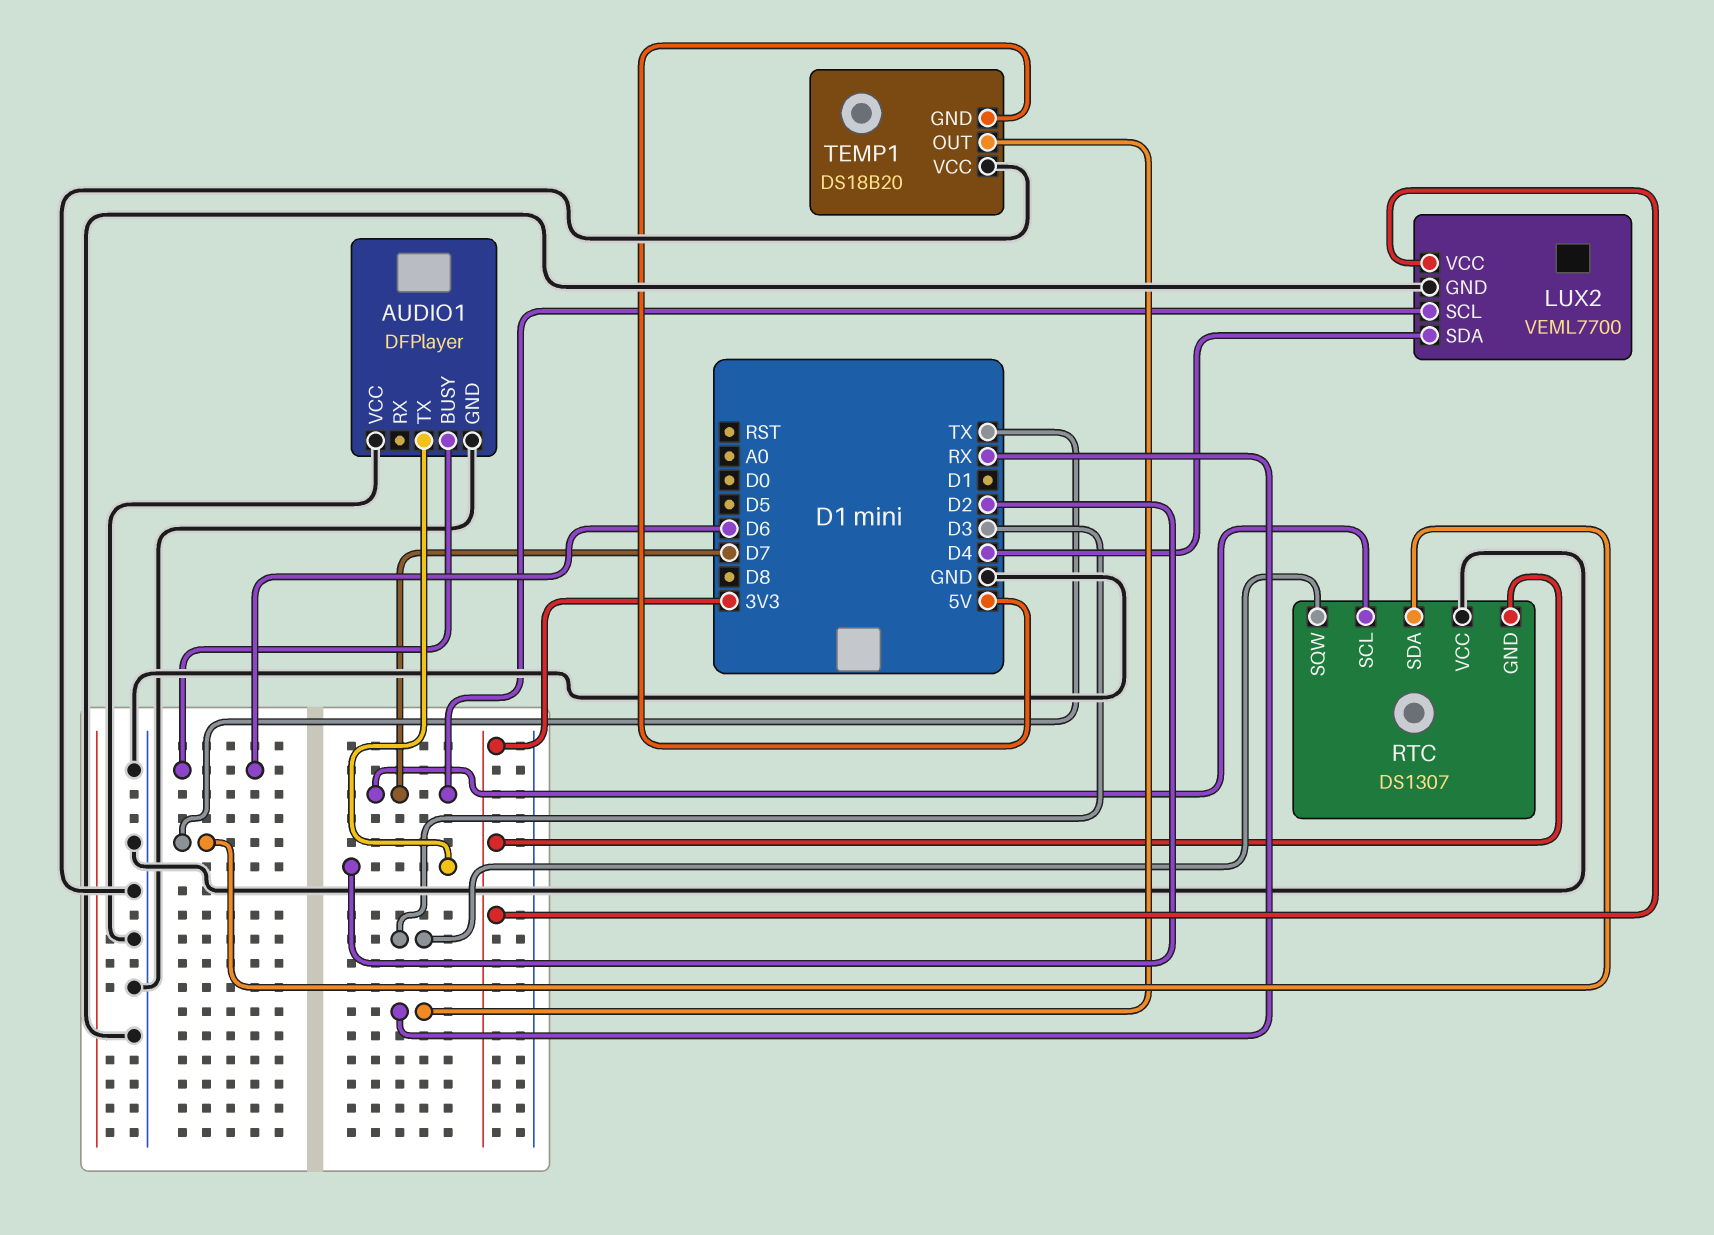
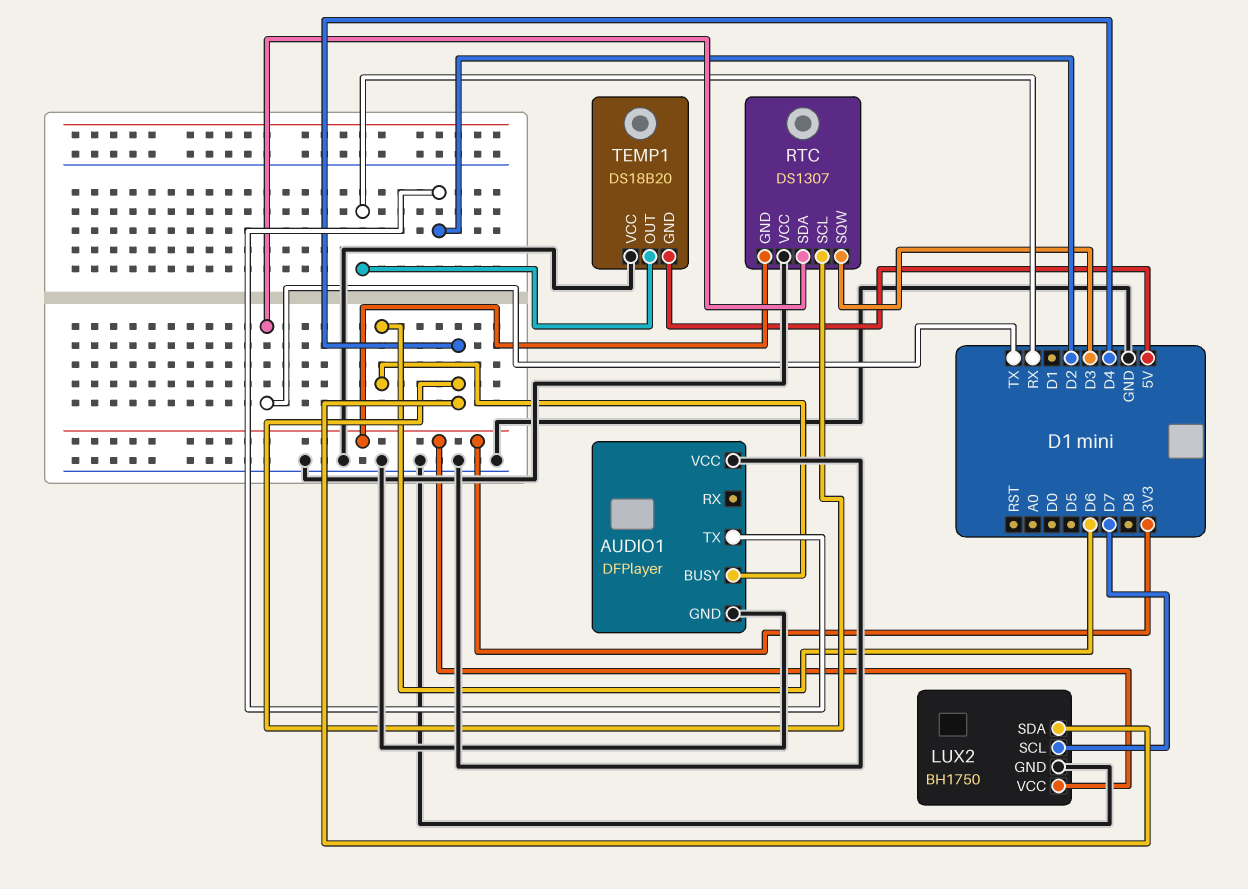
LUX2: VEML7700 -> BH1750
RTC pin SCL: D7 -> D4

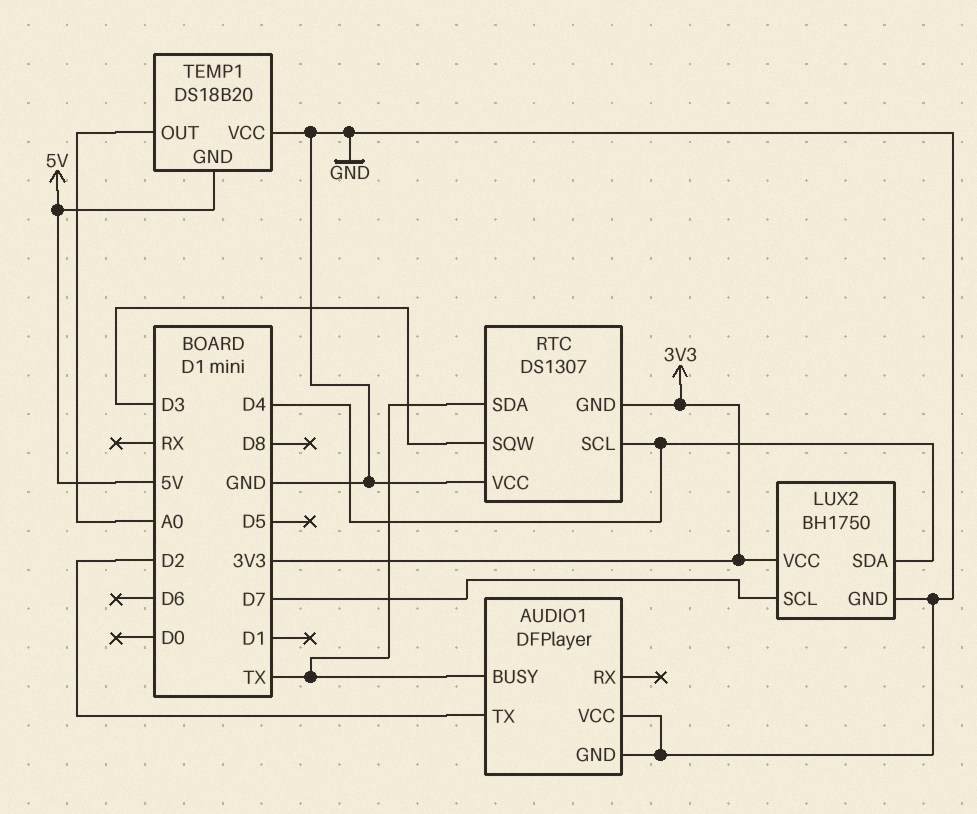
AUDIO1 pin BUSY: D6 -> TX
TEMP1 pin OUT: RX -> A0

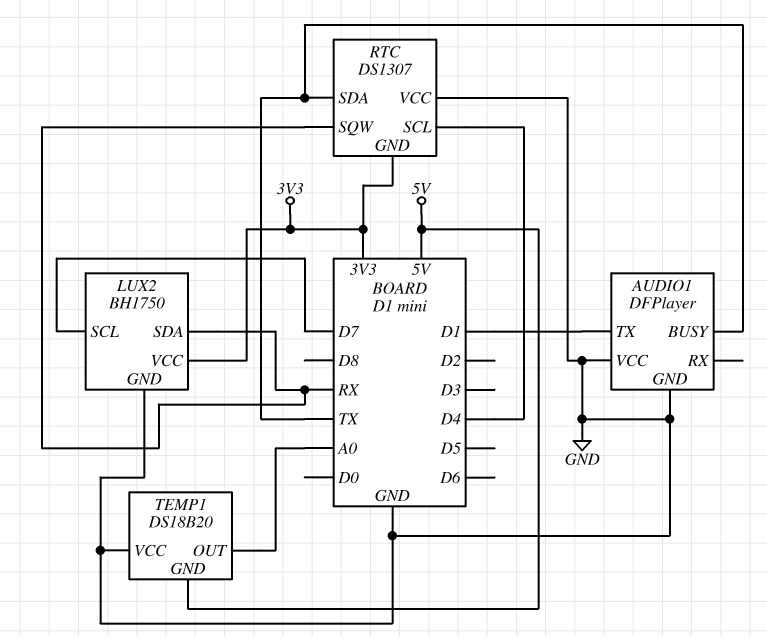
AUDIO1 pin TX: D2 -> D1
LUX2 pin SDA: D4 -> RX
RTC pin SQW: D3 -> RX

